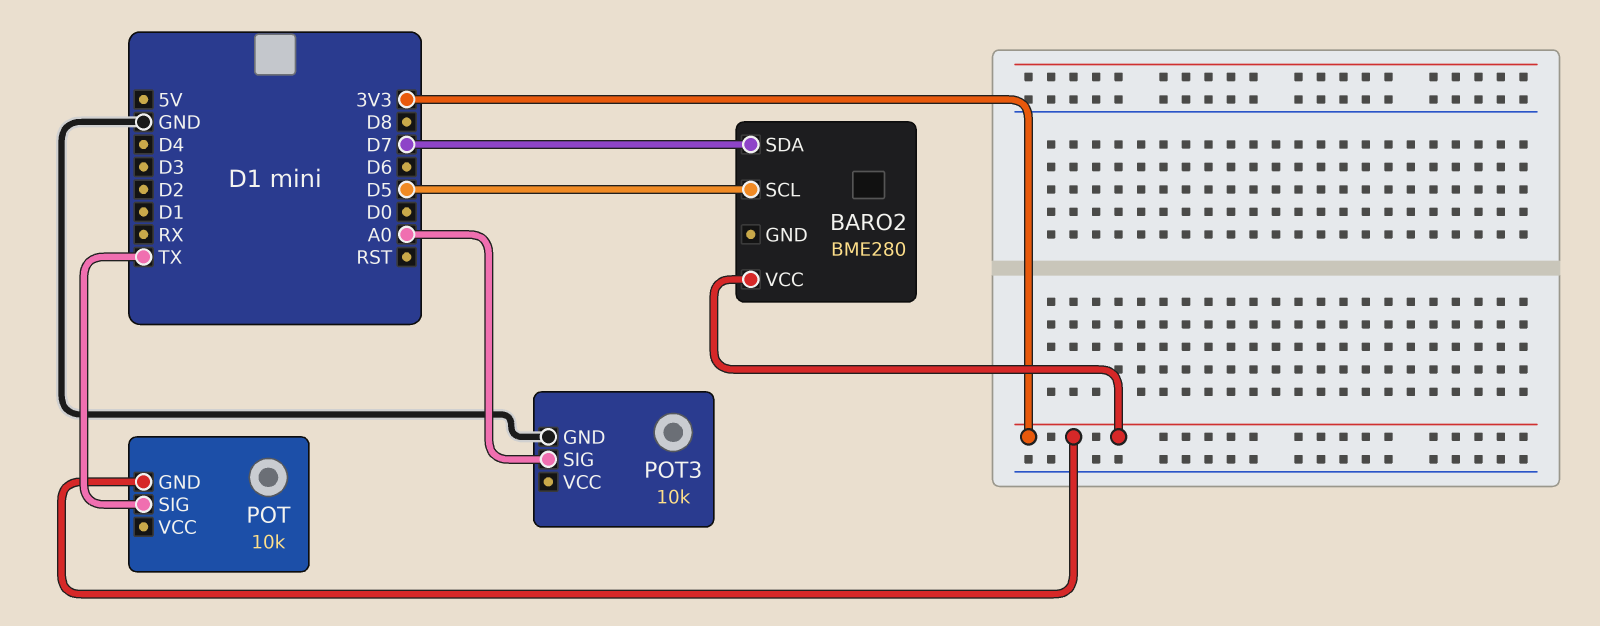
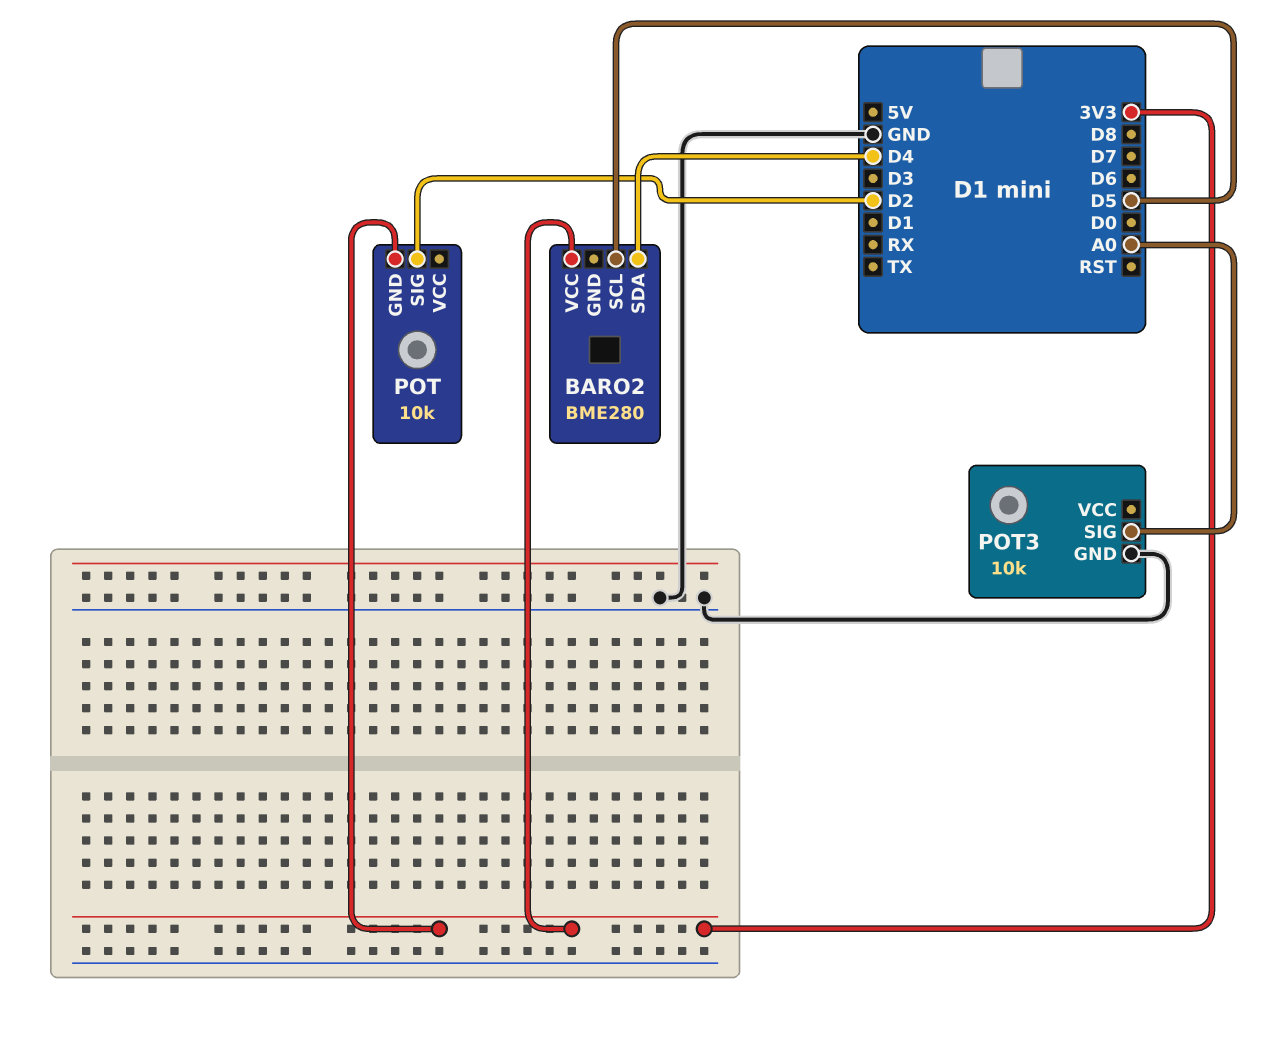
BARO2 pin SDA: D7 -> D4
POT pin SIG: TX -> D2

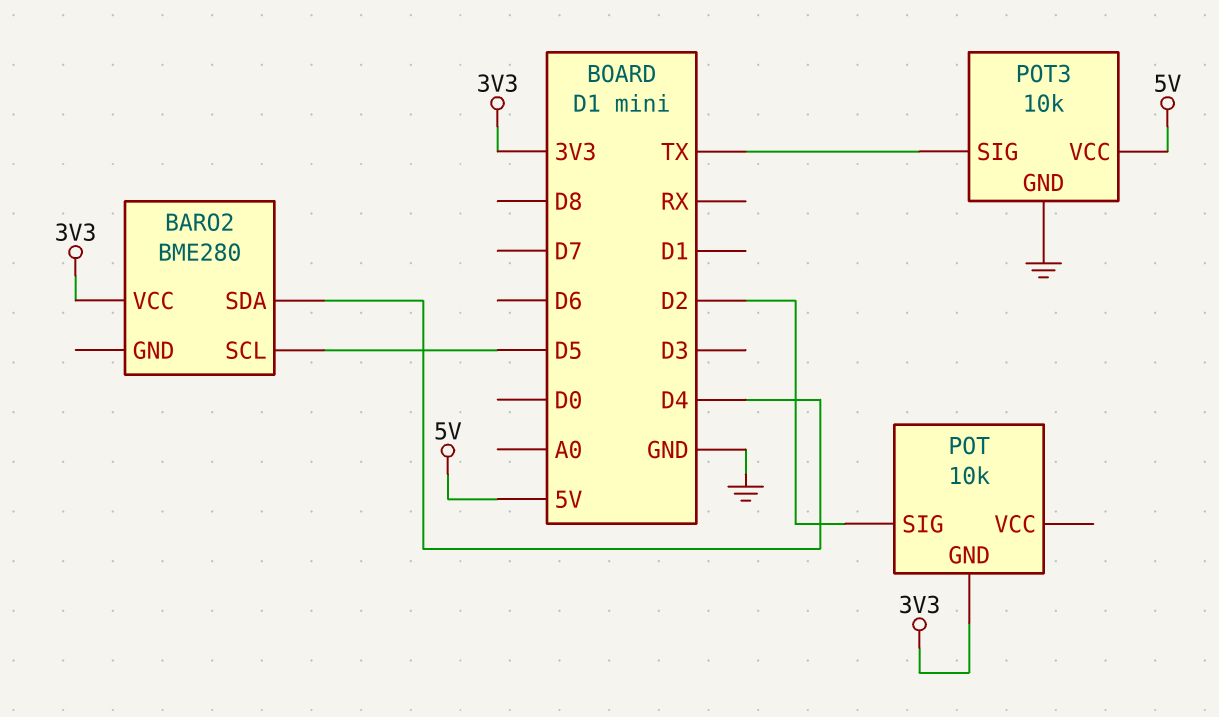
POT3 pin SIG: A0 -> TX
POT3 pin VCC: none -> 5V

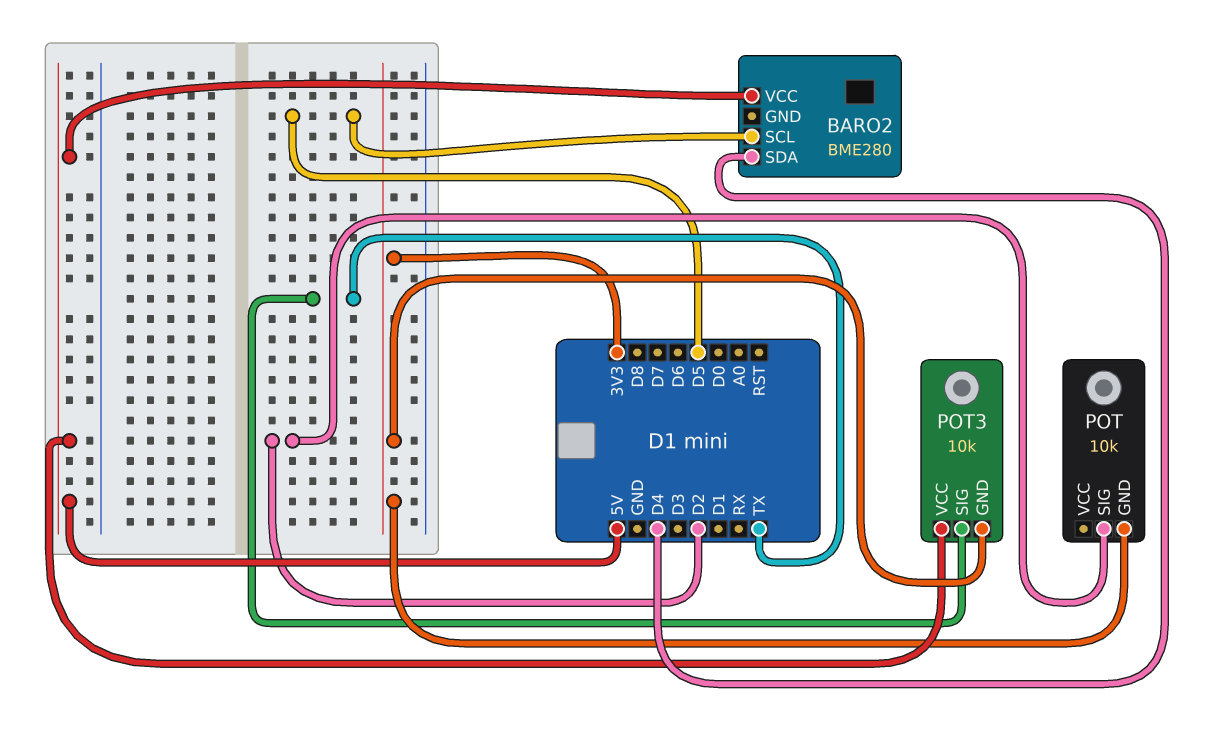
BARO2 pin VCC: 3V3 -> 5V
POT3 pin GND: GND -> 3V3

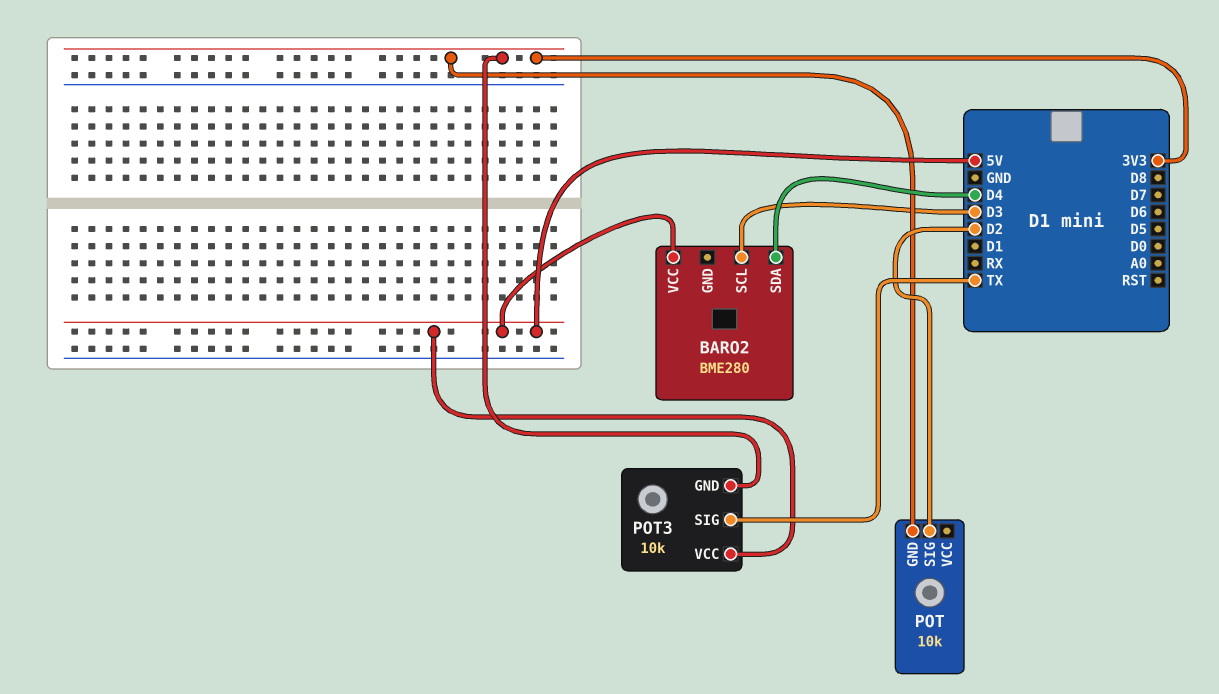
BARO2 pin SCL: D5 -> D3

